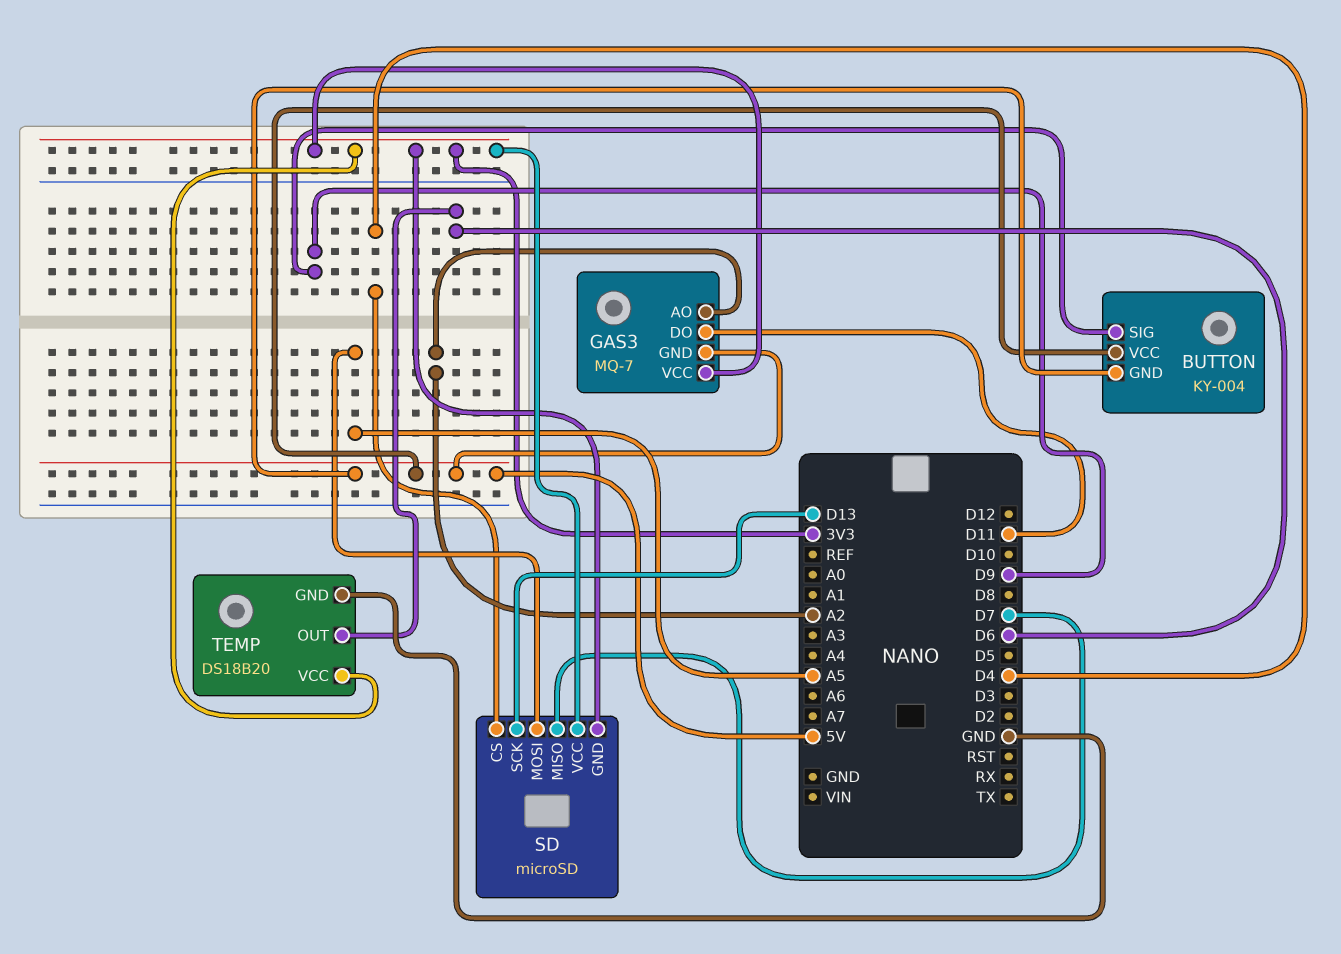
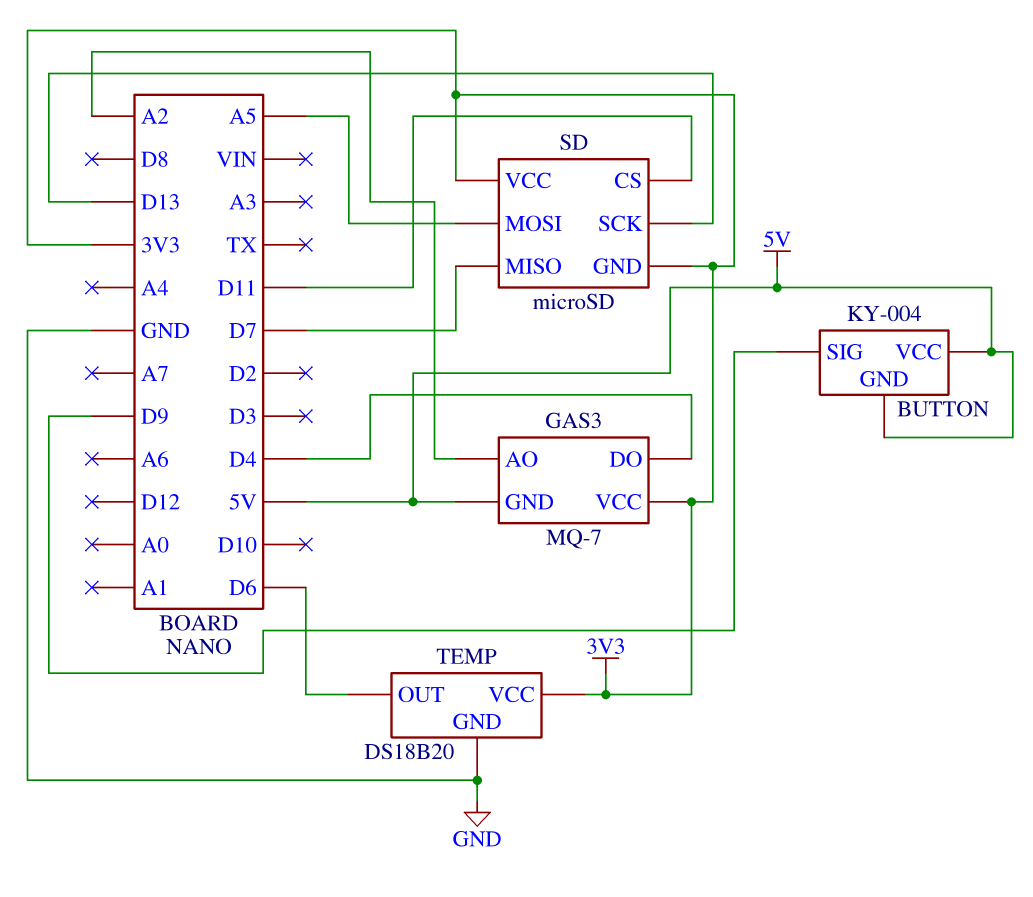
GAS3 pin DO: D11 -> D4
SD pin CS: D4 -> D11

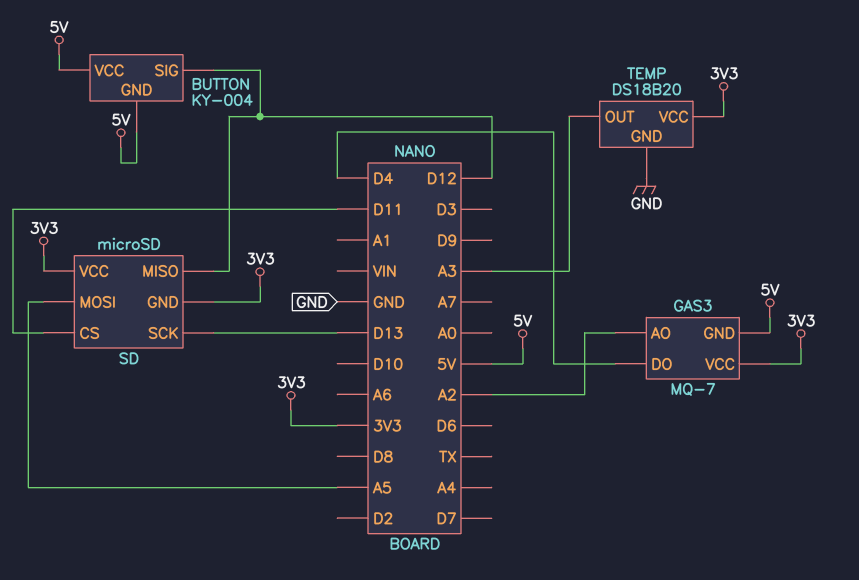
BUTTON pin SIG: D9 -> D12
SD pin MISO: D7 -> D12
TEMP pin OUT: D6 -> A3

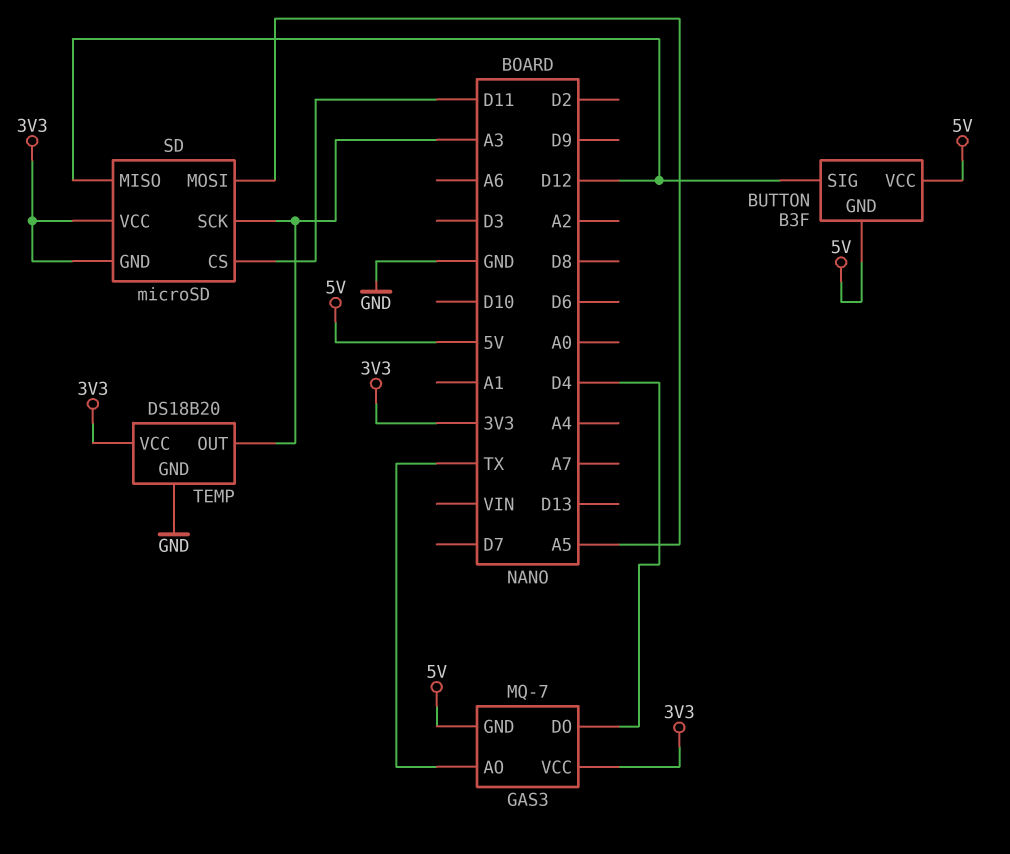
BUTTON: KY-004 -> B3F
GAS3 pin AO: A2 -> TX
SD pin SCK: D13 -> A3

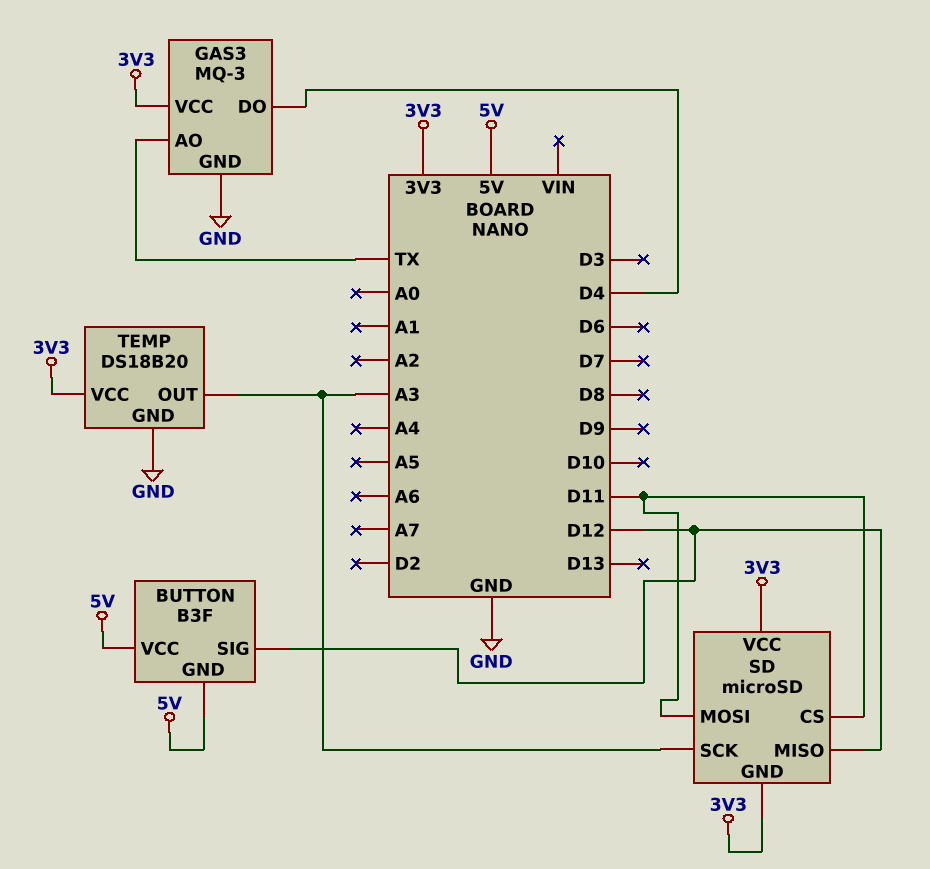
GAS3: MQ-7 -> MQ-3
GAS3 pin GND: 5V -> GND
SD pin MOSI: A5 -> D11

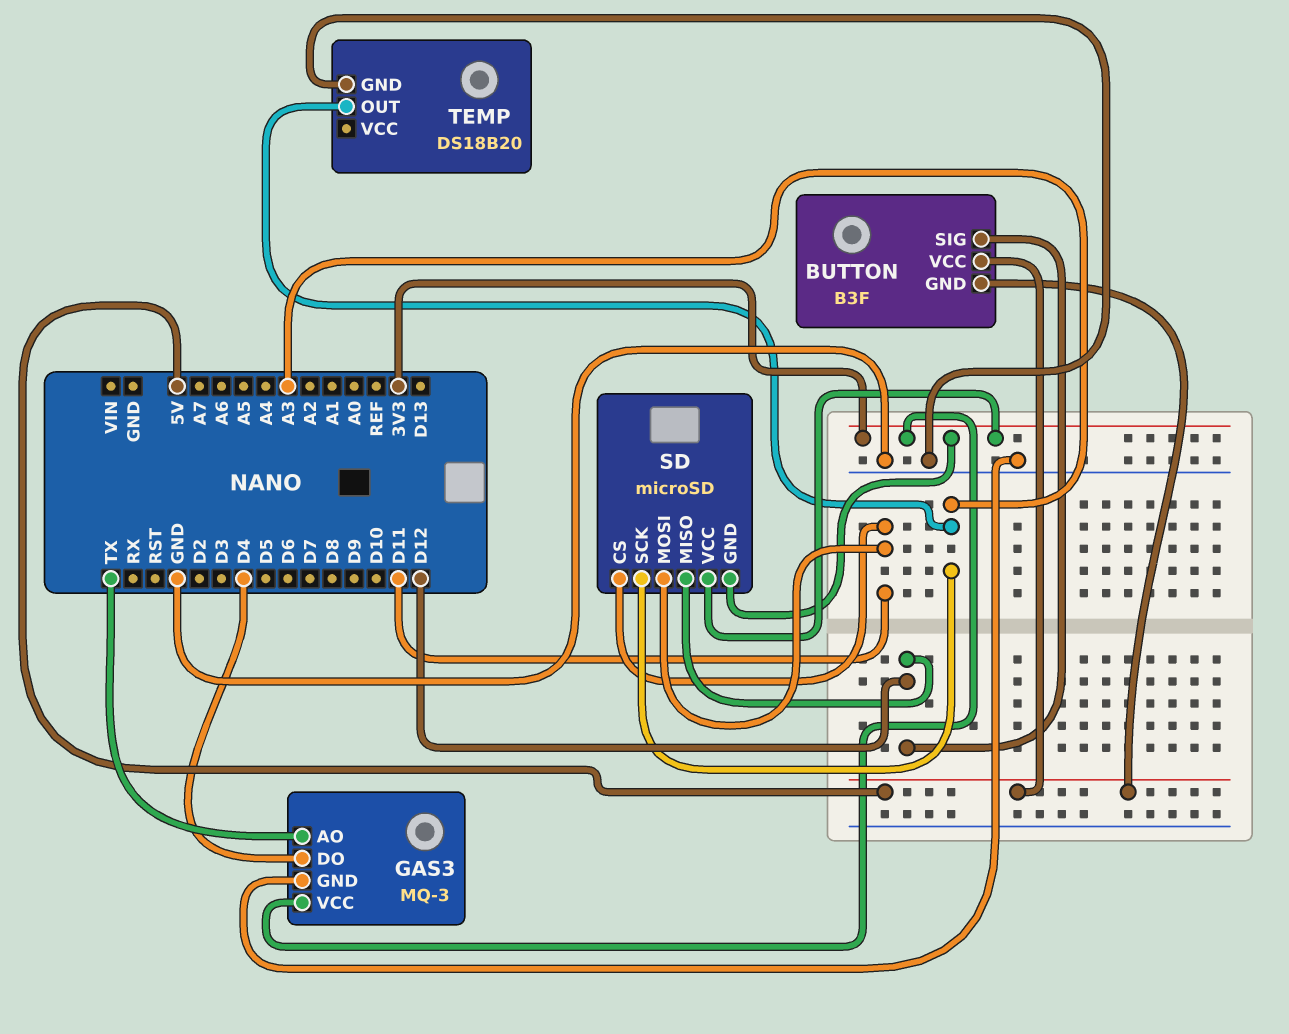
TEMP pin VCC: 3V3 -> none

